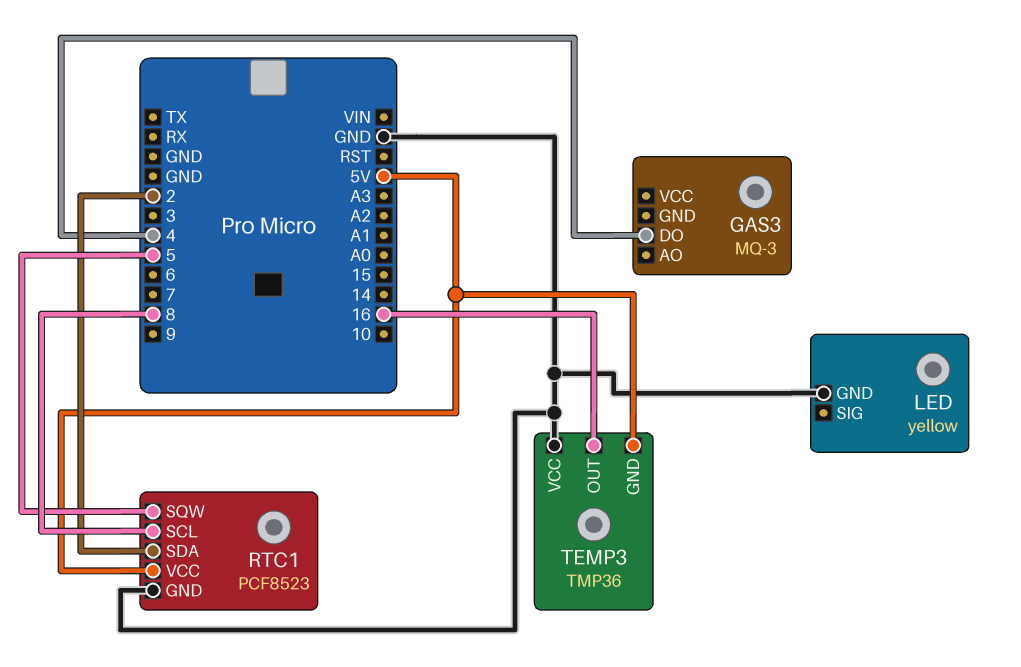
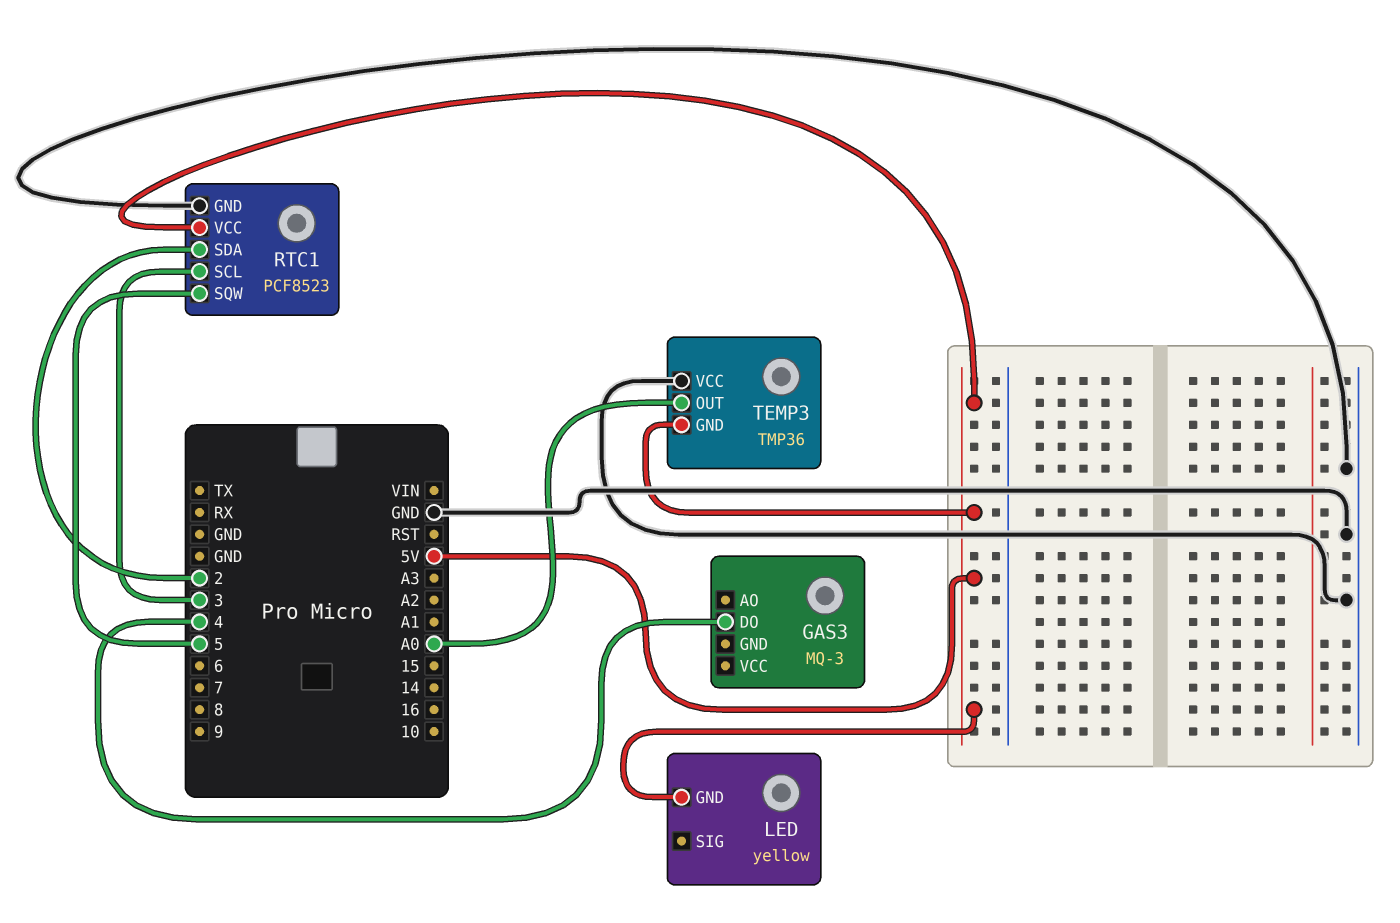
LED pin GND: GND -> 5V
RTC1 pin SCL: 8 -> 3
TEMP3 pin OUT: 16 -> A0

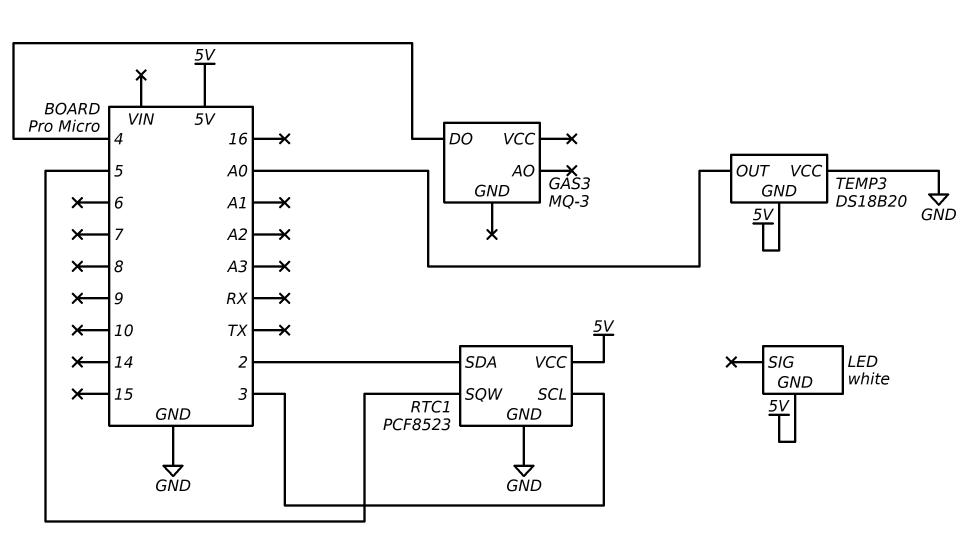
LED: yellow -> white
TEMP3: TMP36 -> DS18B20

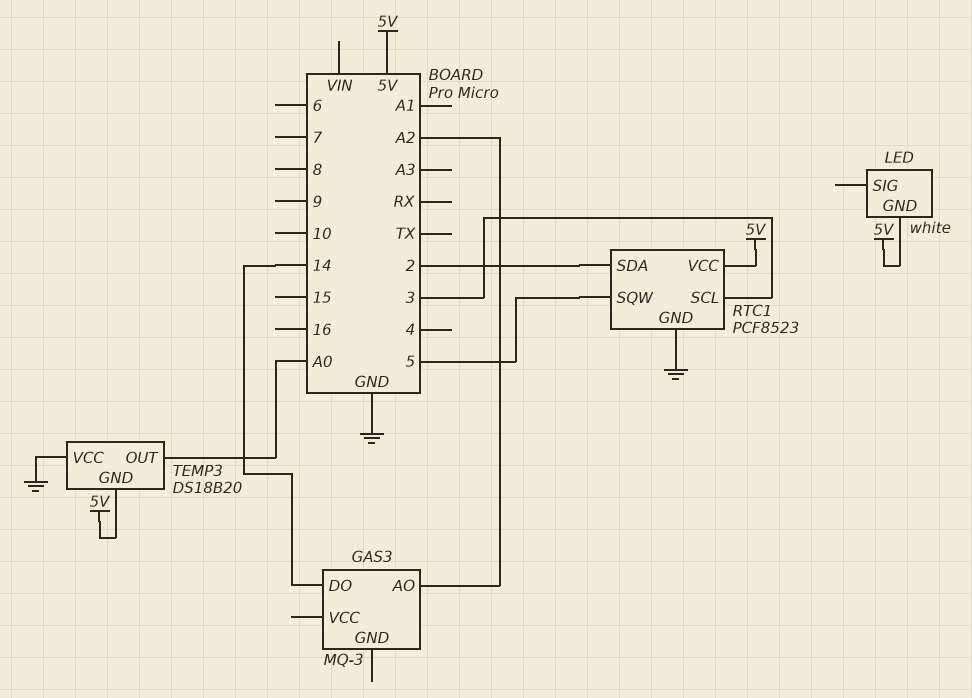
GAS3 pin AO: none -> A2
GAS3 pin DO: 4 -> 14

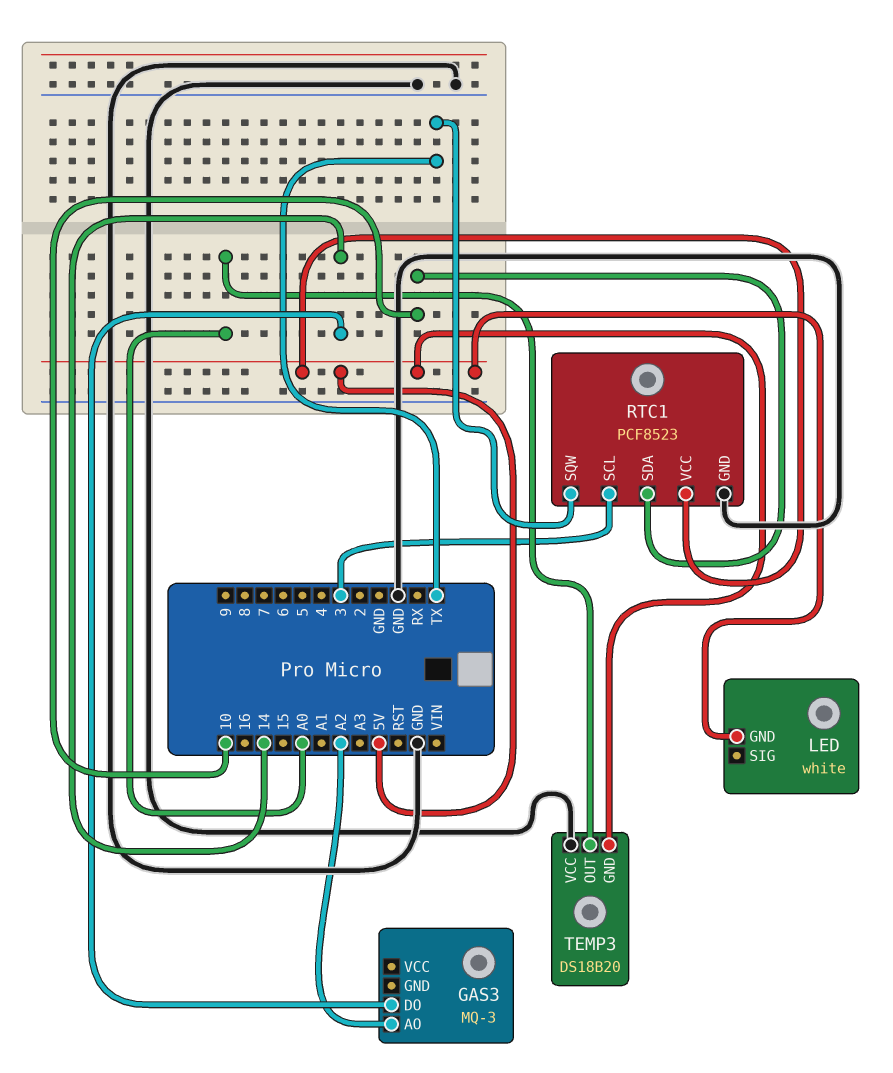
RTC1 pin SDA: 2 -> 10
RTC1 pin SQW: 5 -> TX

